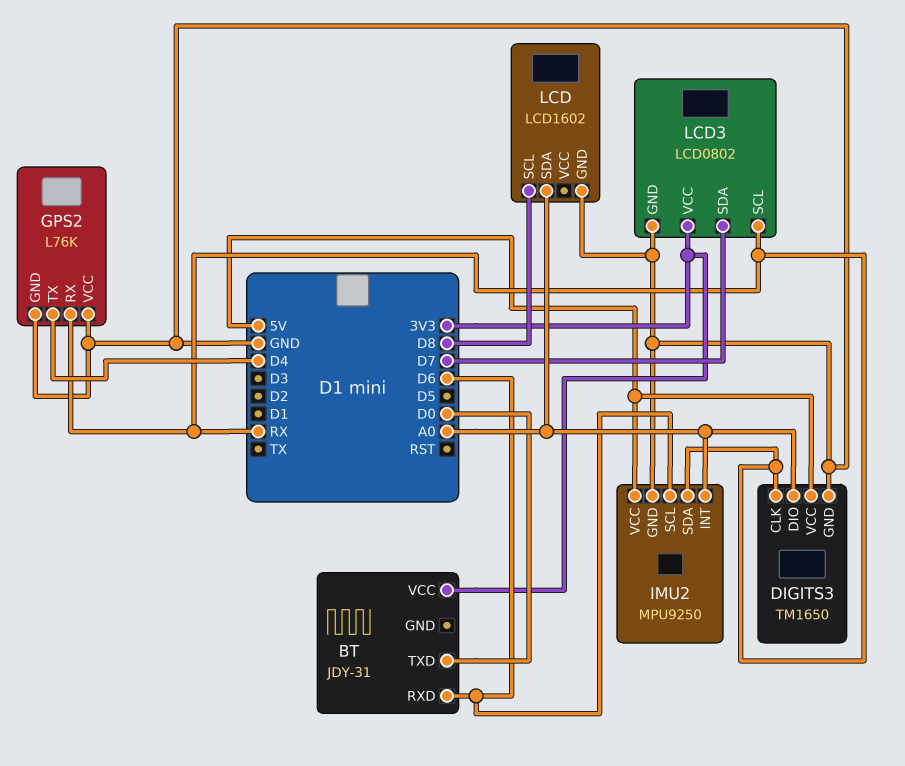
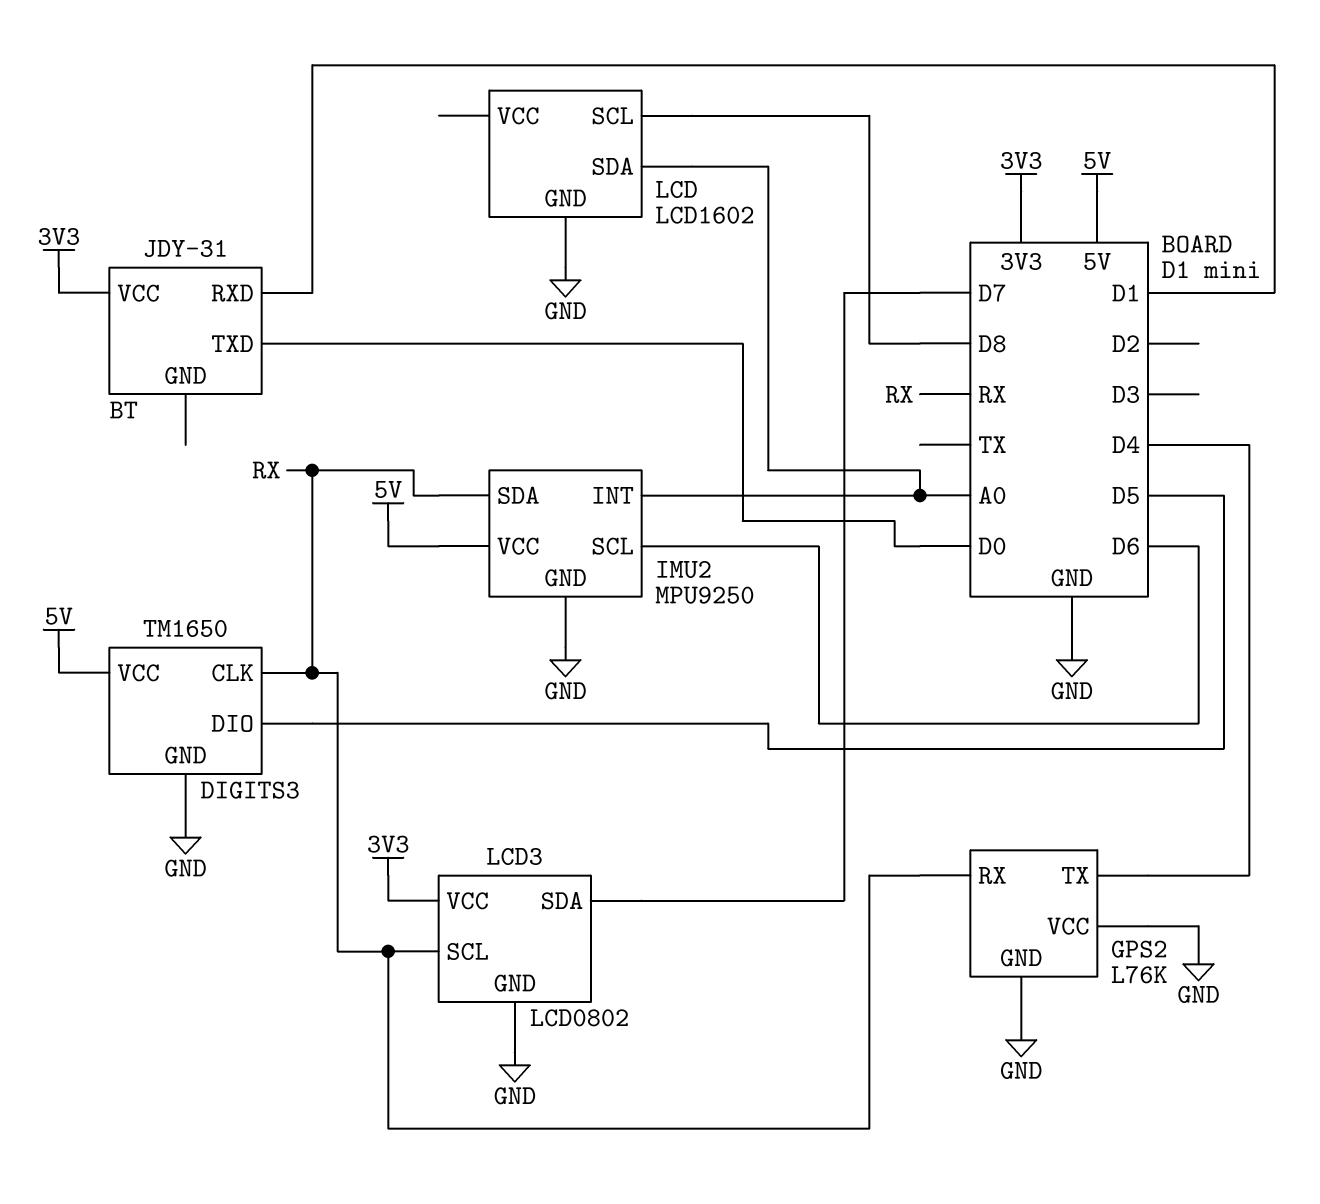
BT pin RXD: D6 -> D1
DIGITS3 pin DIO: A0 -> D5

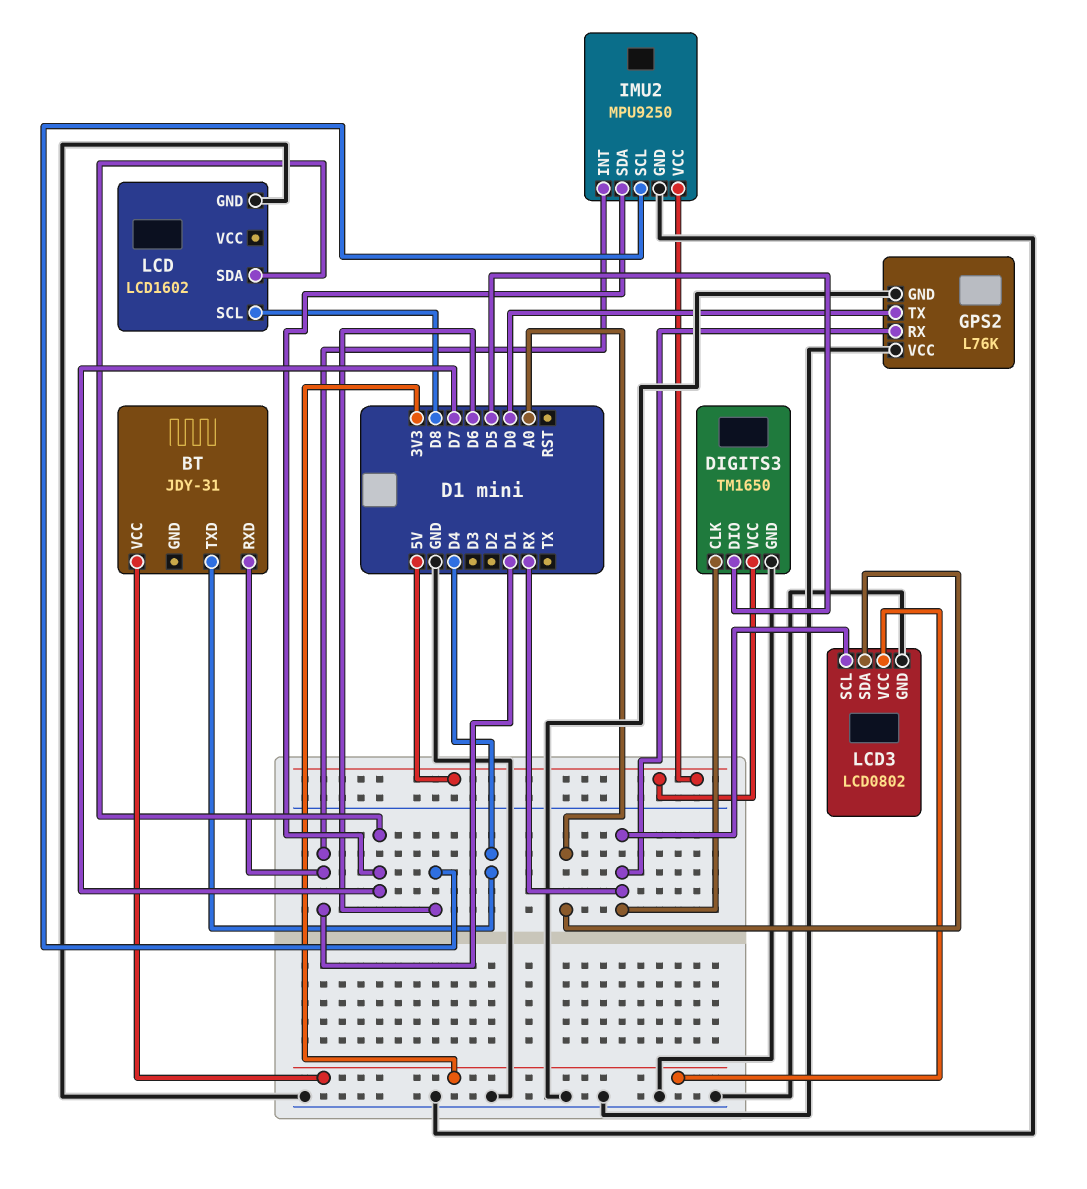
BT pin TXD: D0 -> D4
GPS2 pin TX: D4 -> D0
IMU2 pin INT: A0 -> D1
IMU2 pin SDA: RX -> D7
LCD pin SDA: A0 -> D7
LCD3 pin SDA: D7 -> A0

